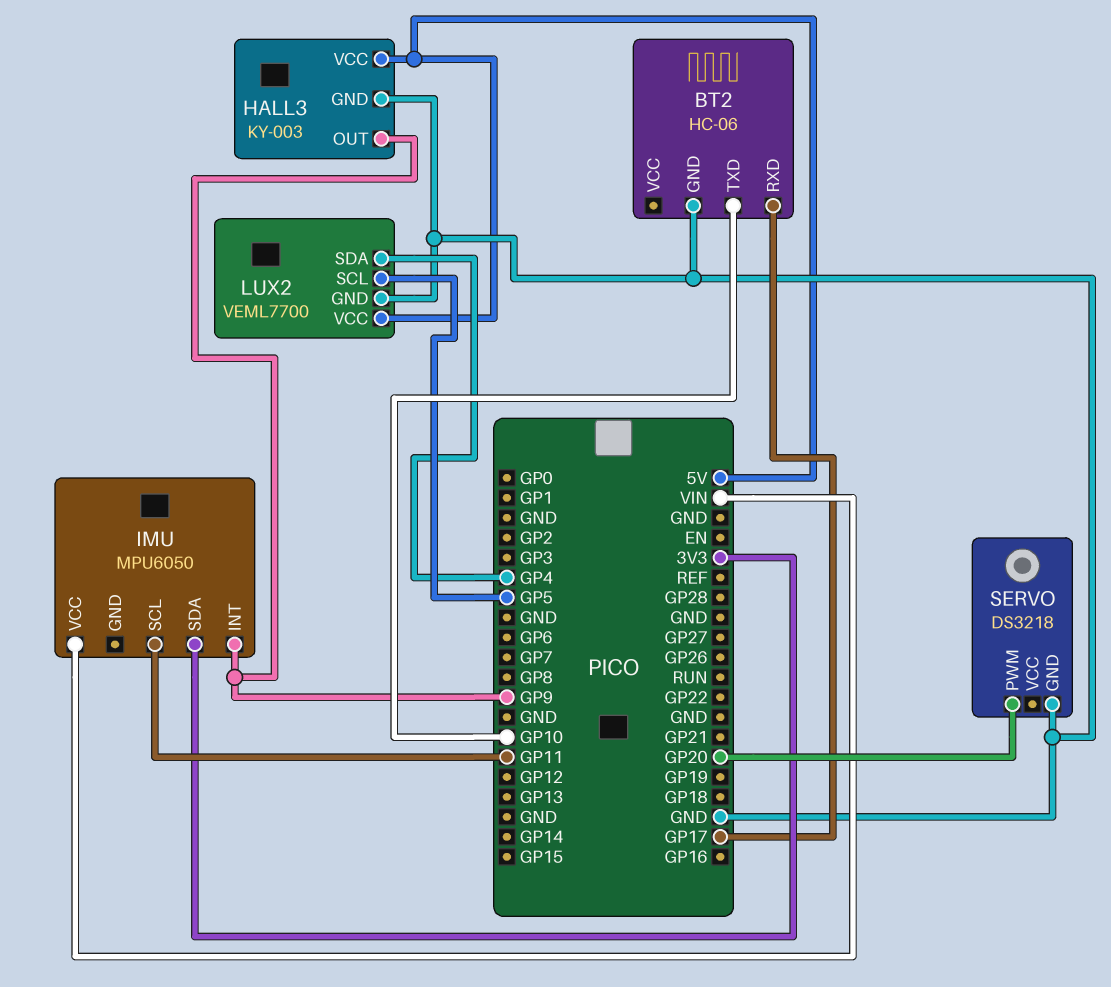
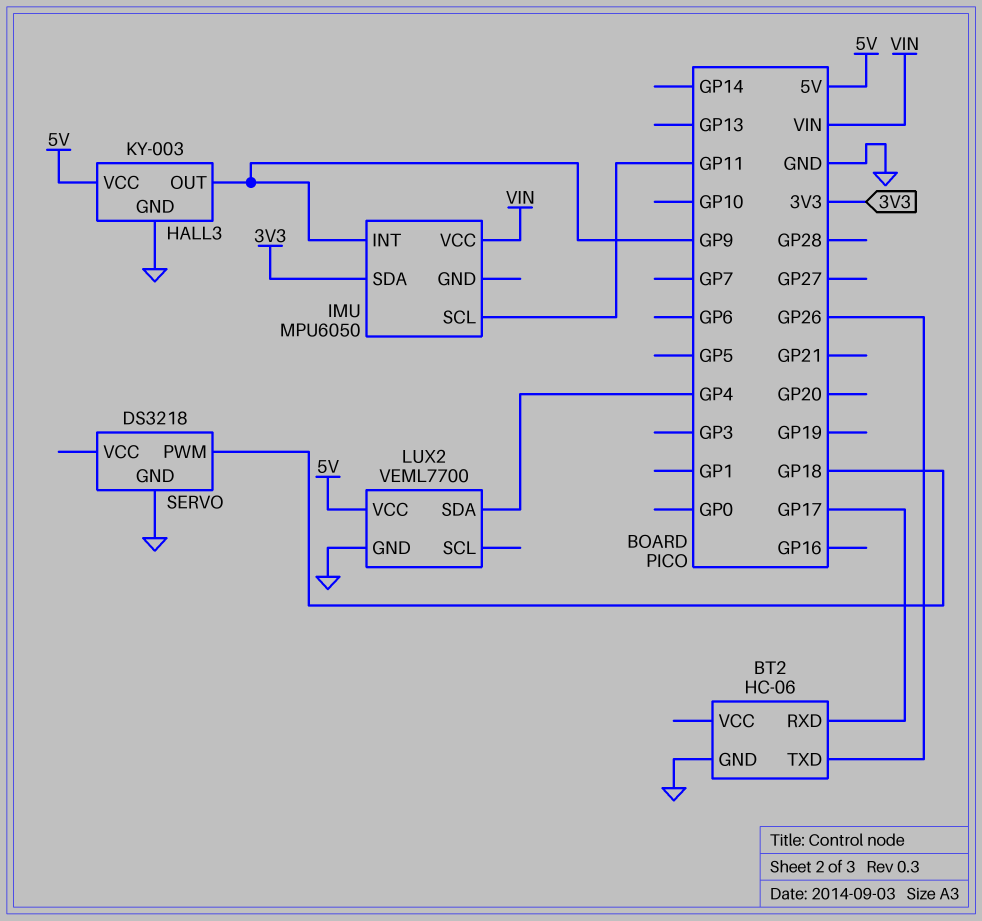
BT2 pin TXD: GP10 -> GP26
LUX2 pin SCL: GP5 -> none
SERVO pin PWM: GP20 -> GP18

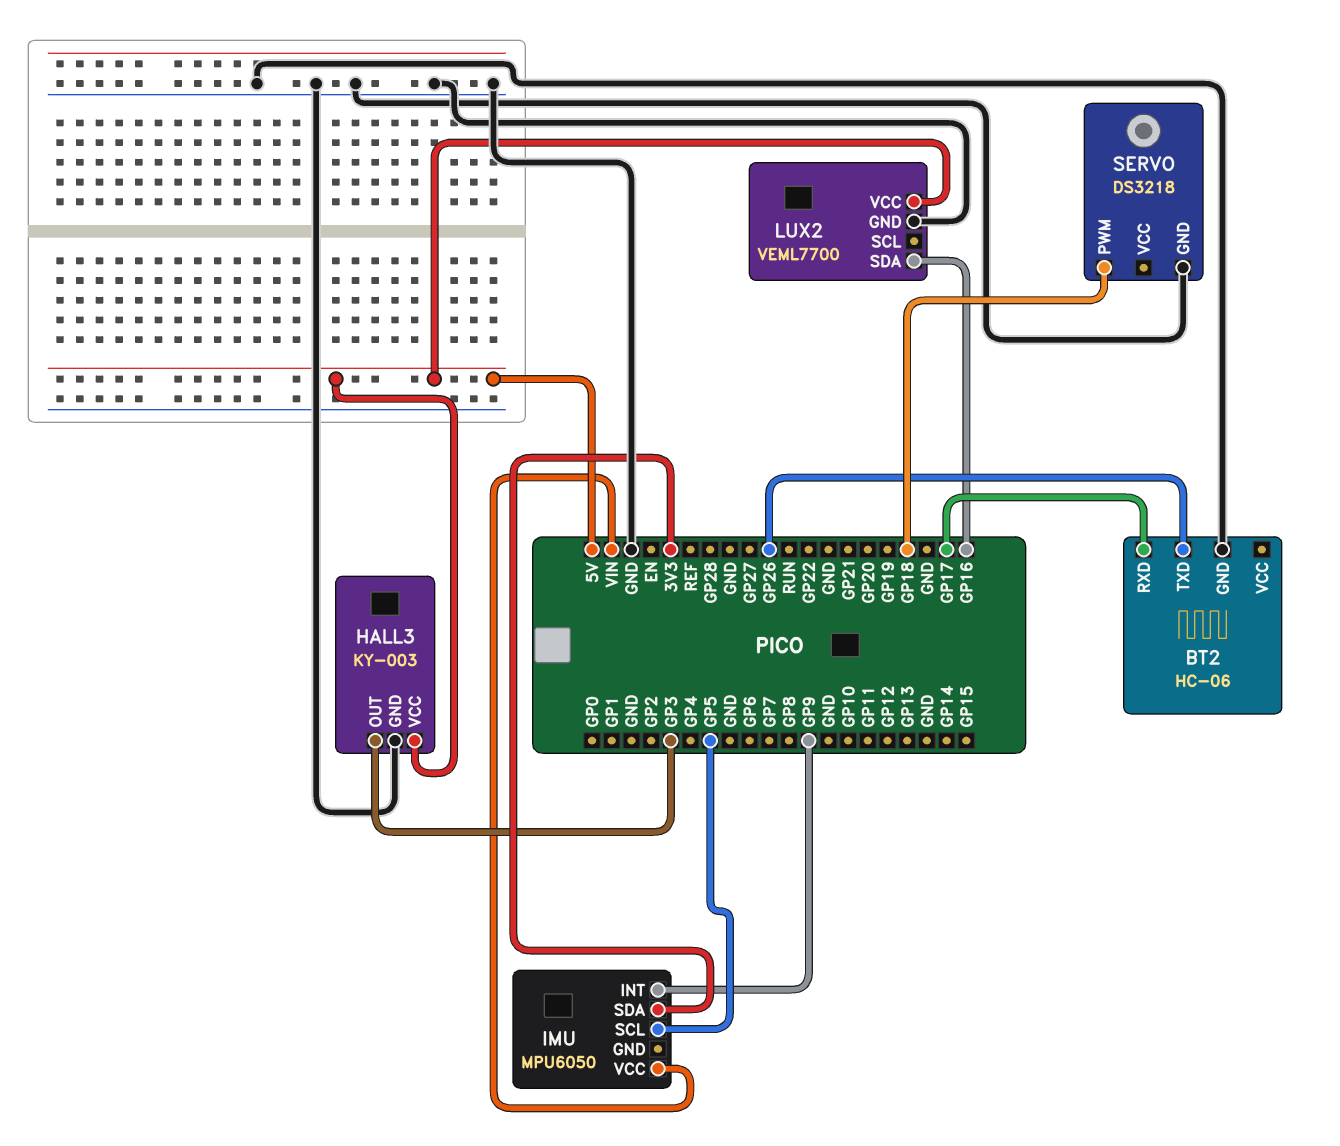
HALL3 pin OUT: GP9 -> GP3
IMU pin SCL: GP11 -> GP5
LUX2 pin SDA: GP4 -> GP16

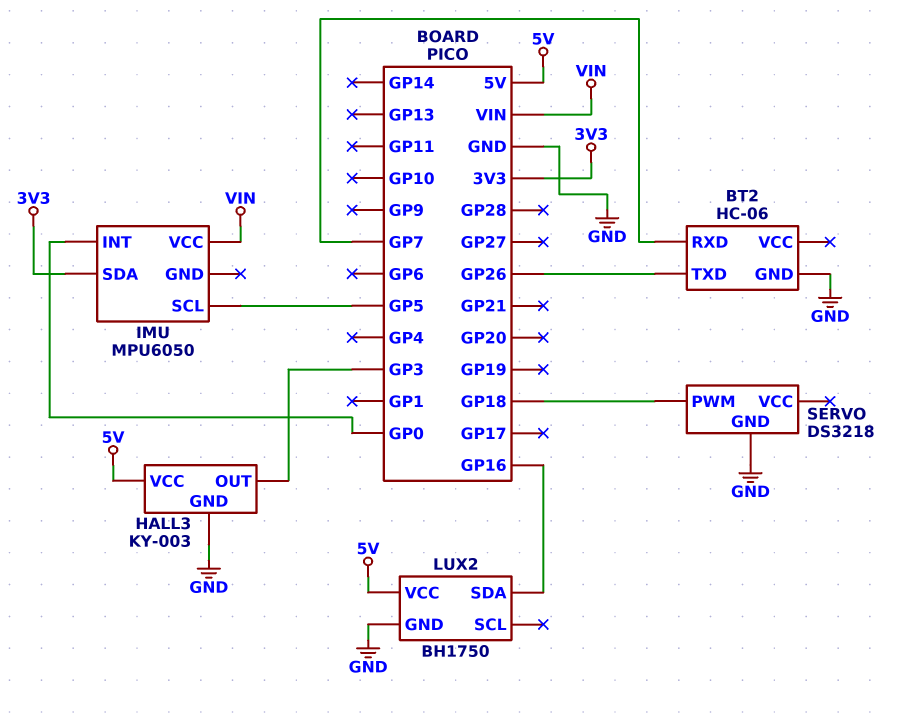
BT2 pin RXD: GP17 -> GP7
IMU pin INT: GP9 -> GP0
LUX2: VEML7700 -> BH1750

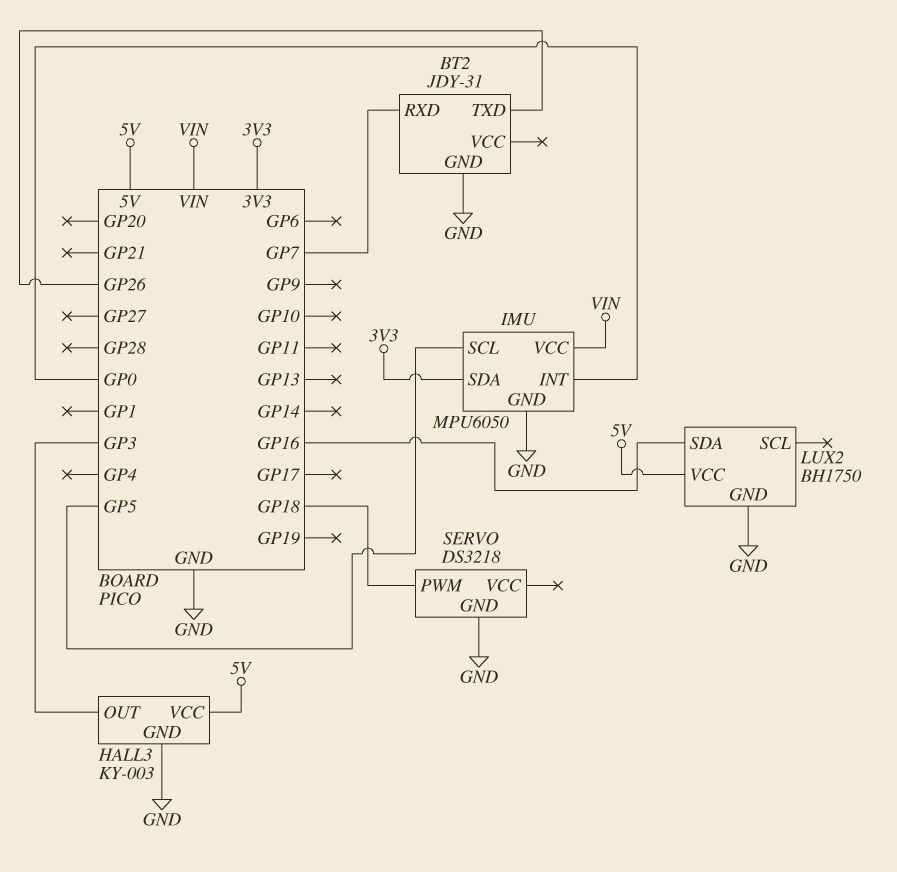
BT2: HC-06 -> JDY-31
IMU pin GND: none -> GND

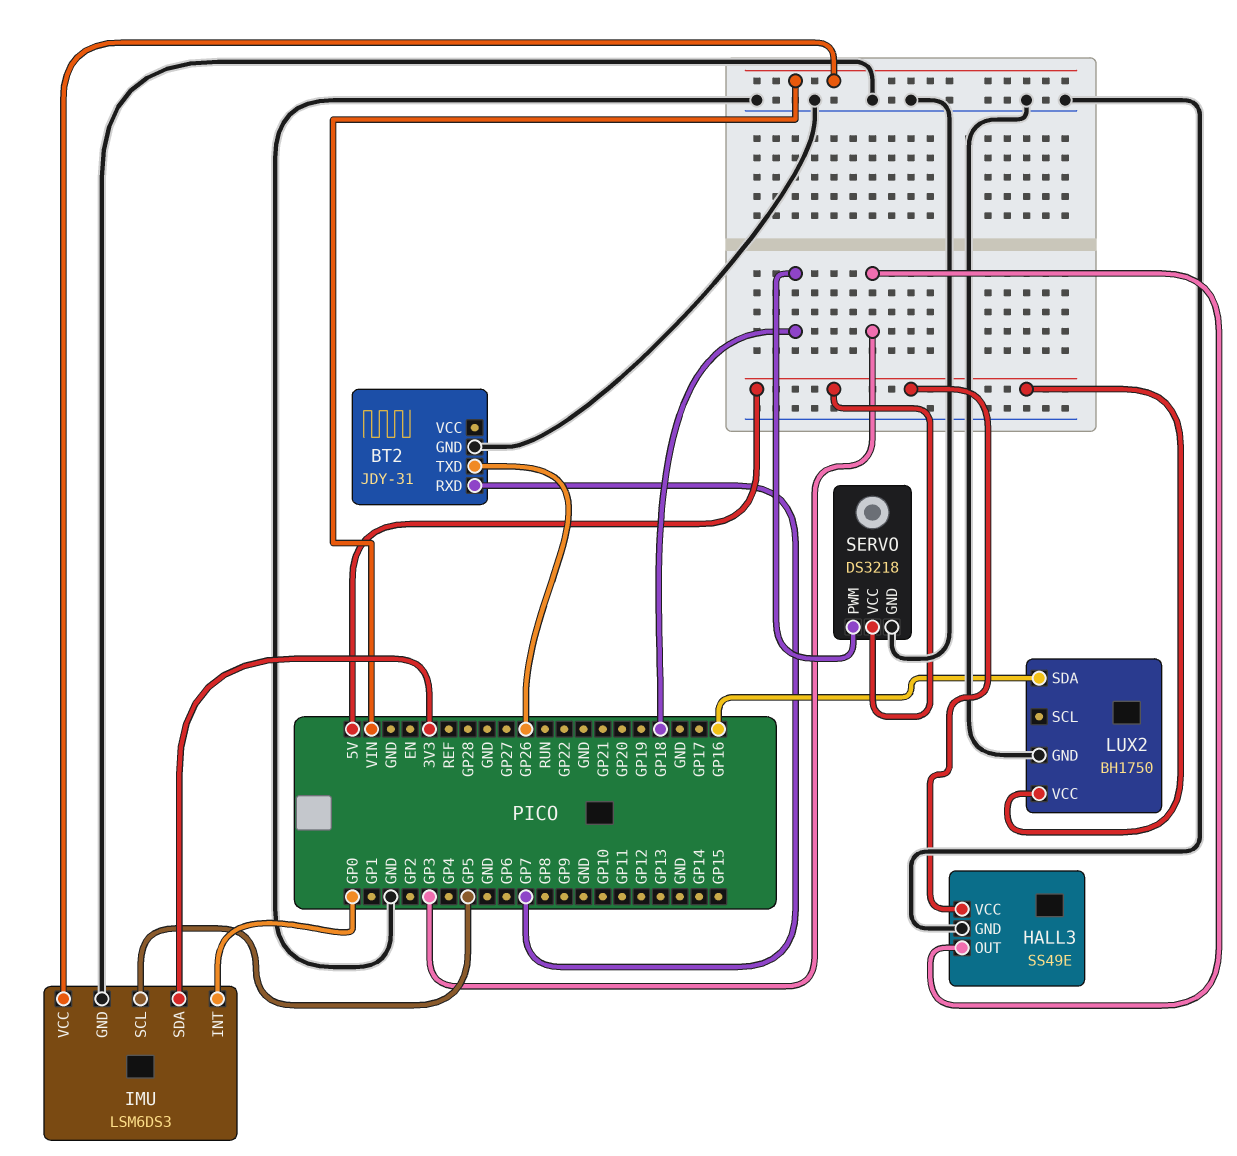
HALL3: KY-003 -> SS49E
IMU: MPU6050 -> LSM6DS3
SERVO pin VCC: none -> 5V

